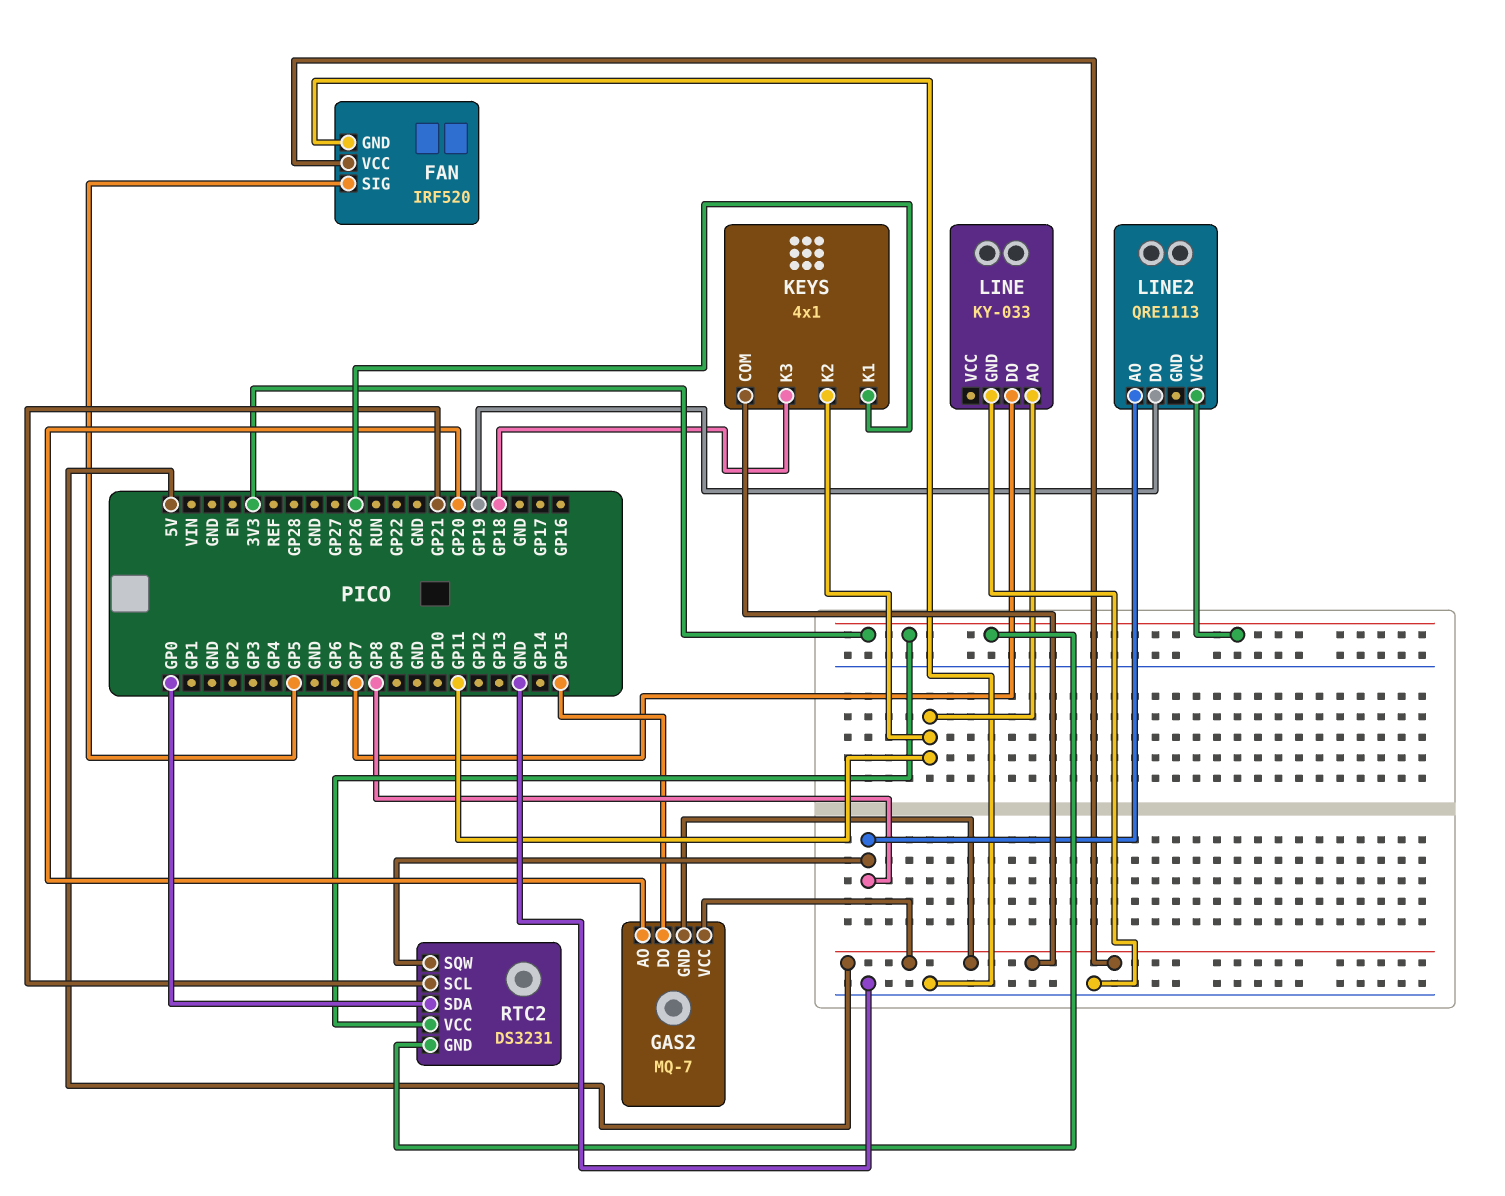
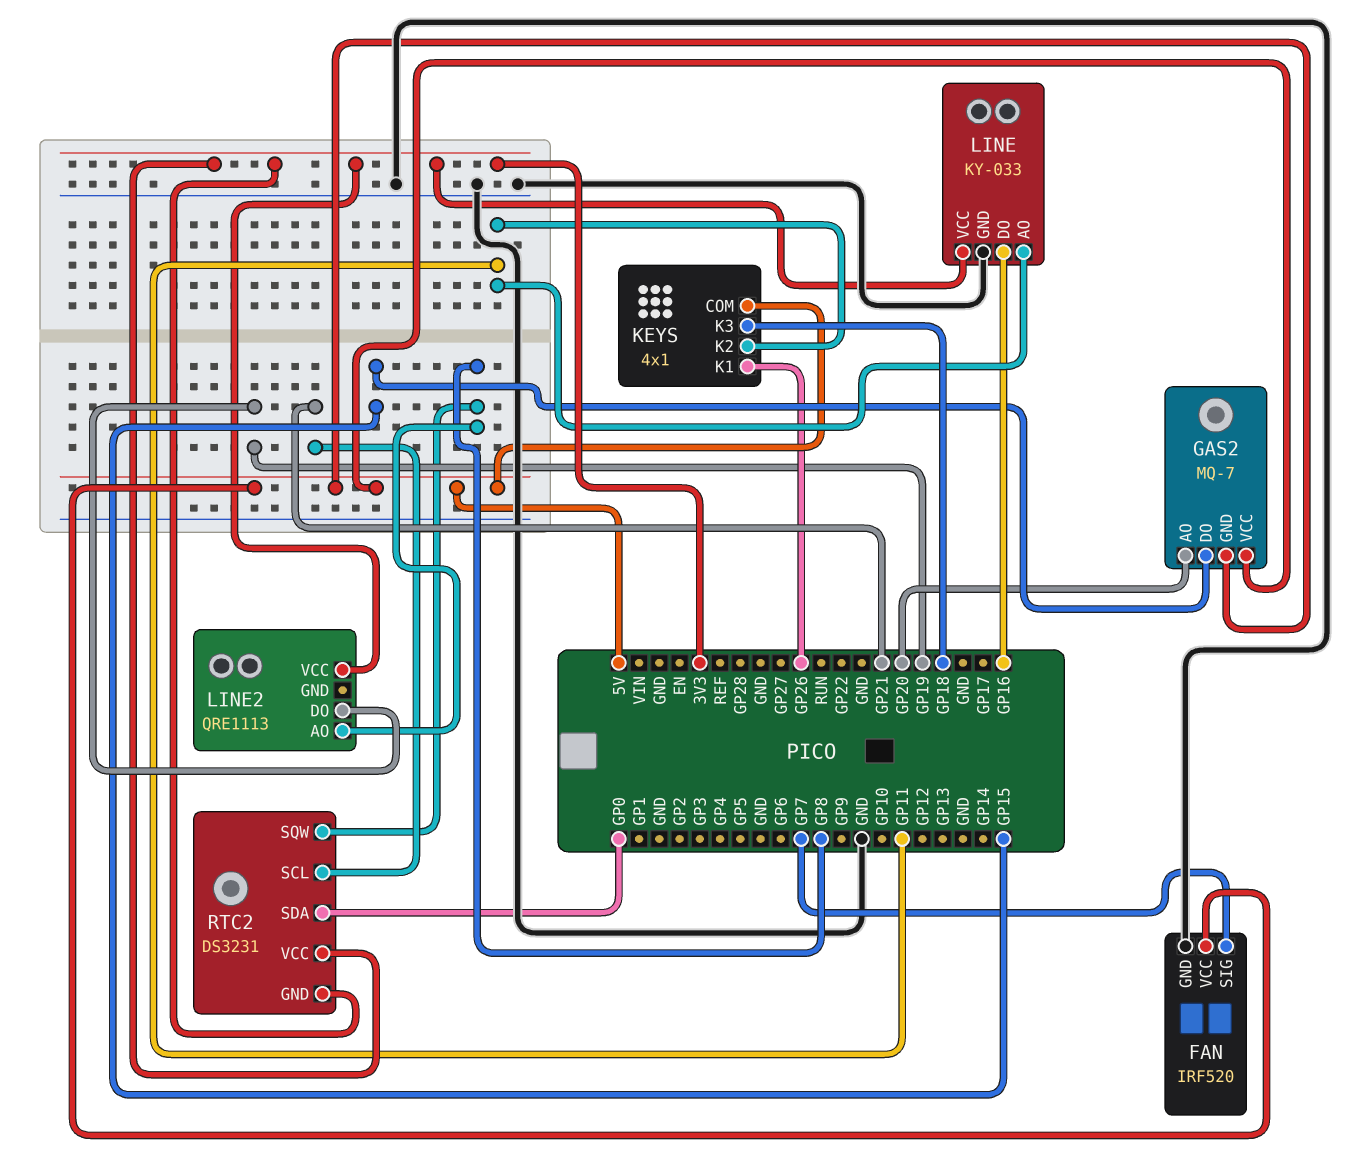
FAN pin SIG: GP5 -> GP7
LINE pin DO: GP7 -> GP16
LINE pin VCC: none -> 3V3

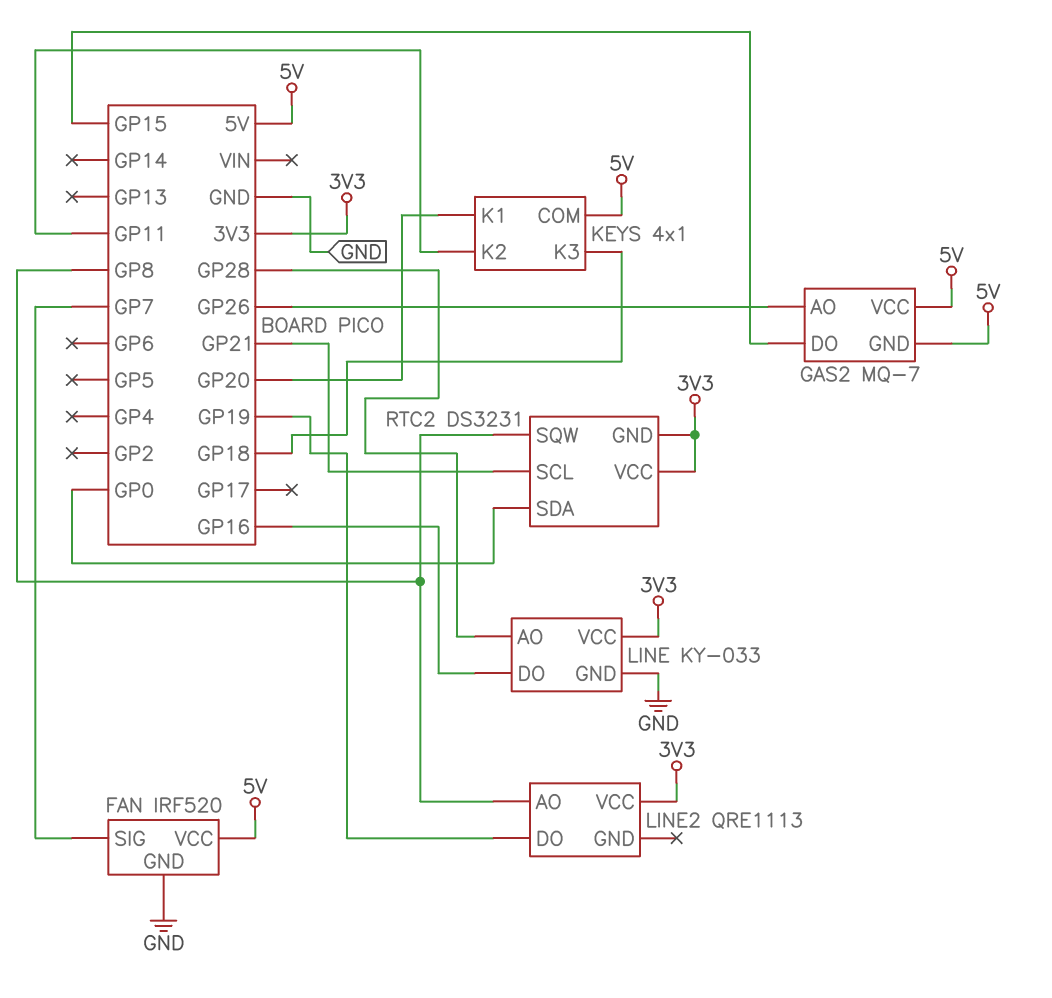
GAS2 pin AO: GP20 -> GP26
KEYS pin K1: GP26 -> GP20
LINE pin AO: GP11 -> GP28

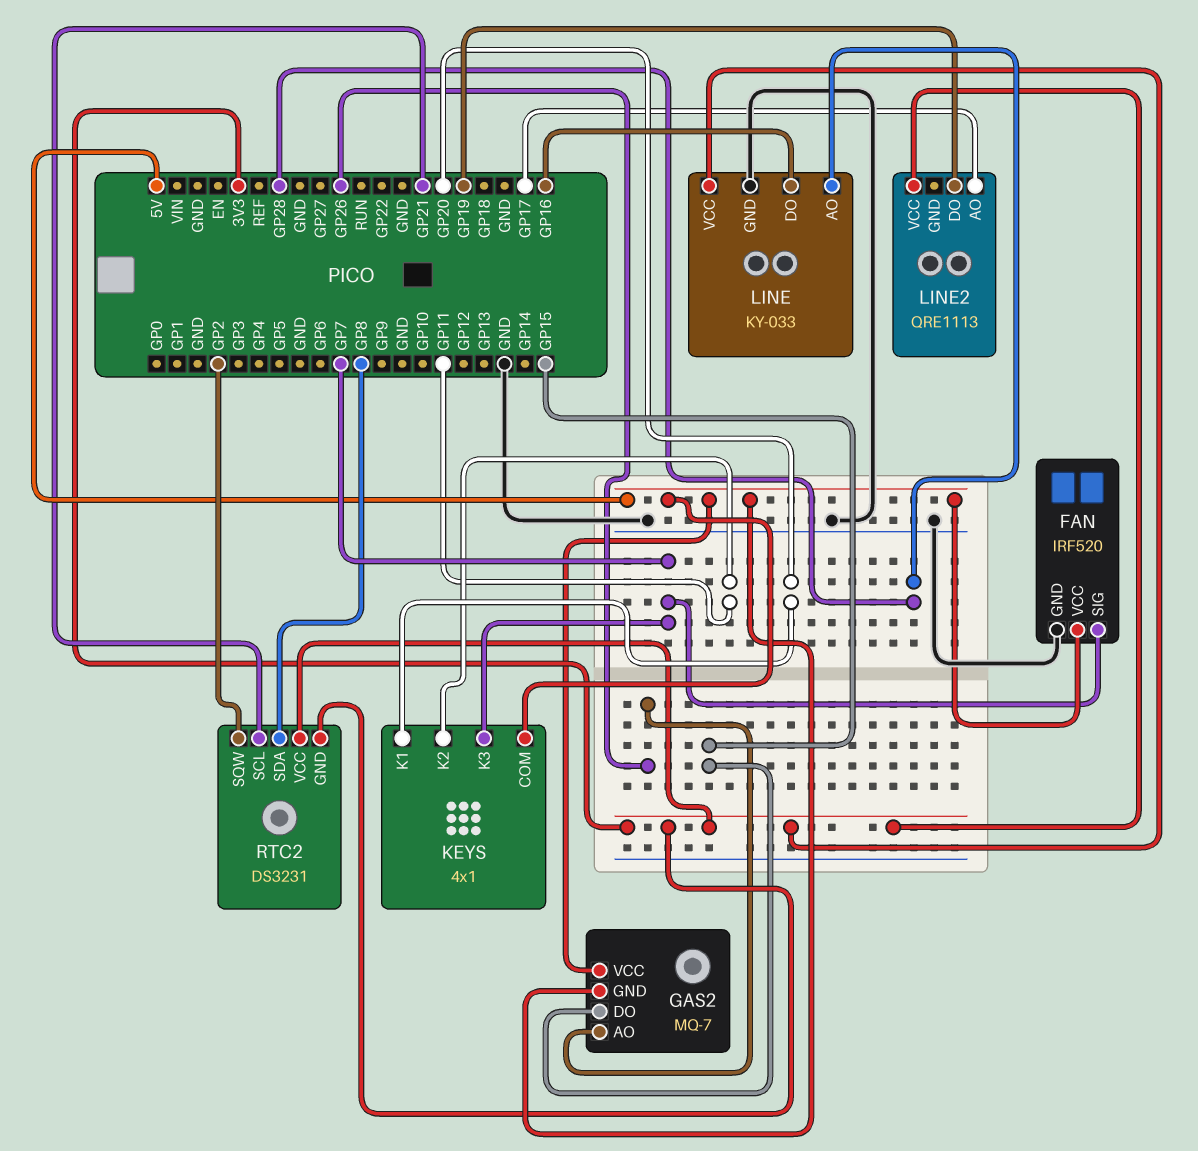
KEYS pin K3: GP18 -> GP7
LINE2 pin AO: GP8 -> GP17
RTC2 pin SDA: GP0 -> GP8
RTC2 pin SQW: GP8 -> GP2

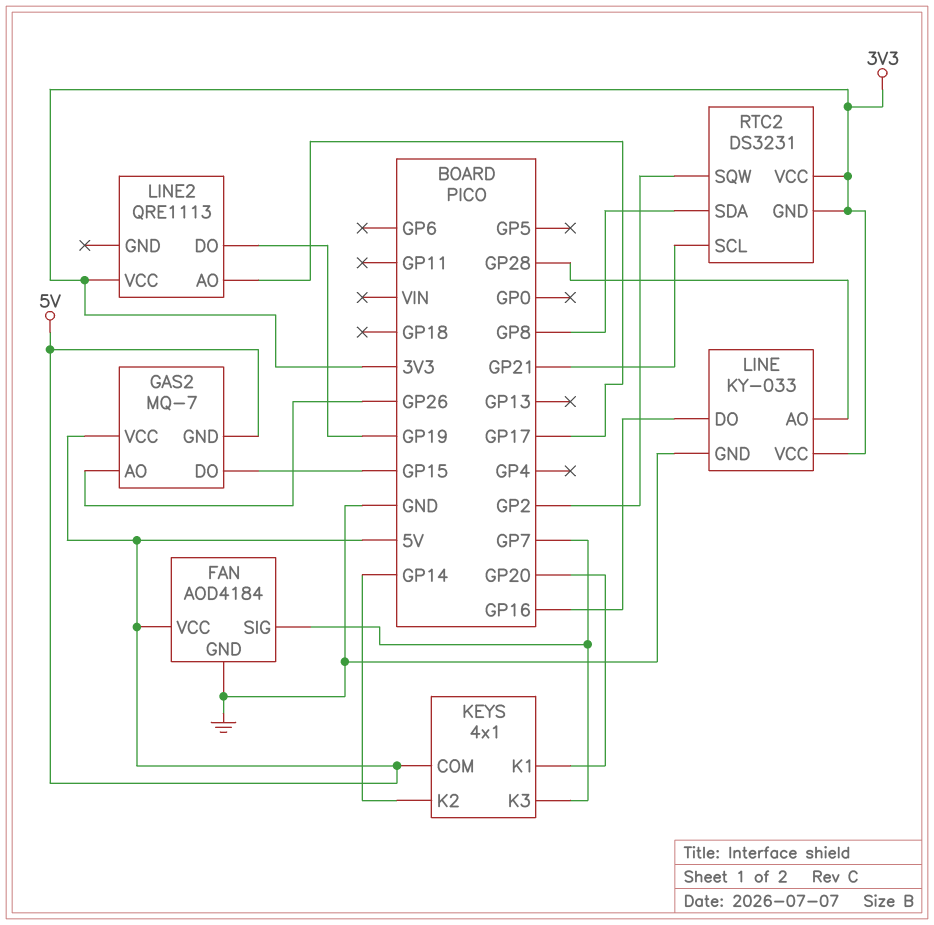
FAN: IRF520 -> AOD4184
KEYS pin K2: GP11 -> GP14

